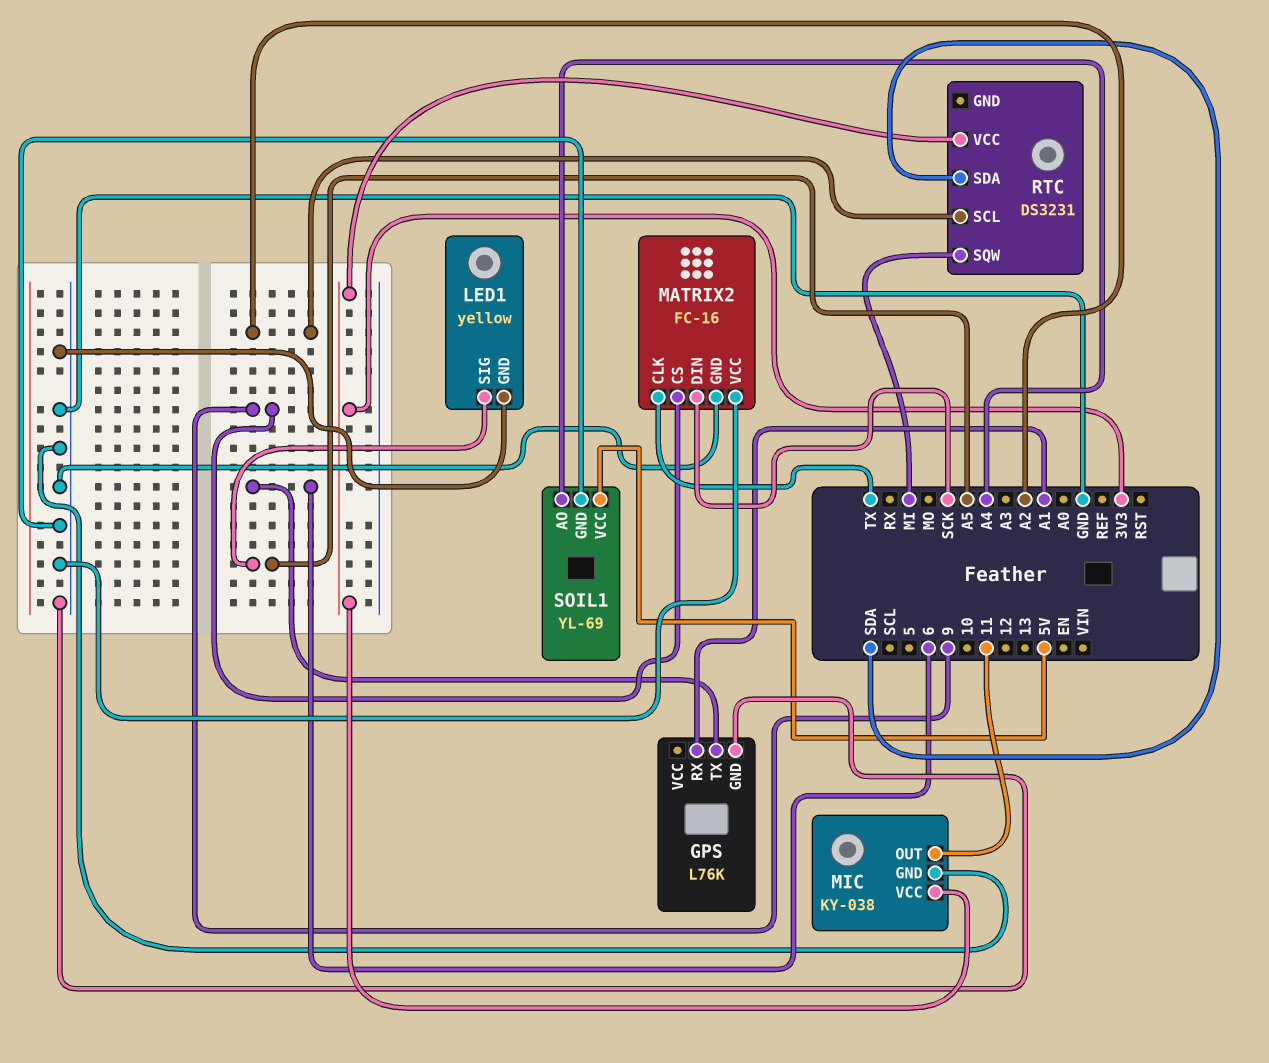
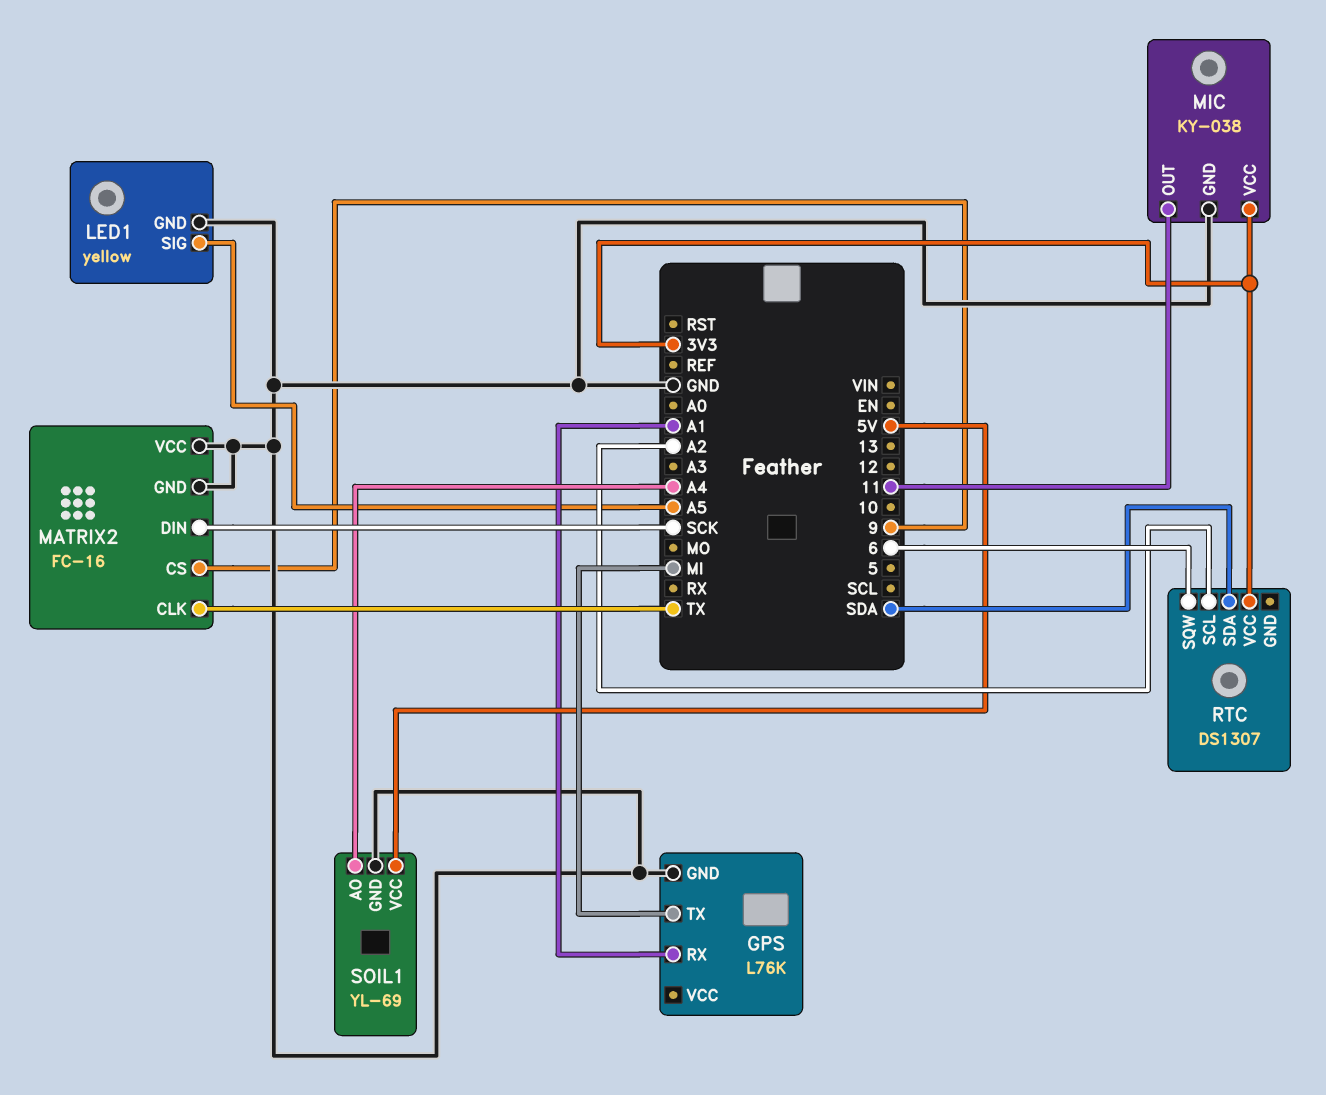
GPS pin TX: 6 -> MI
RTC: DS3231 -> DS1307
RTC pin SQW: MI -> 6

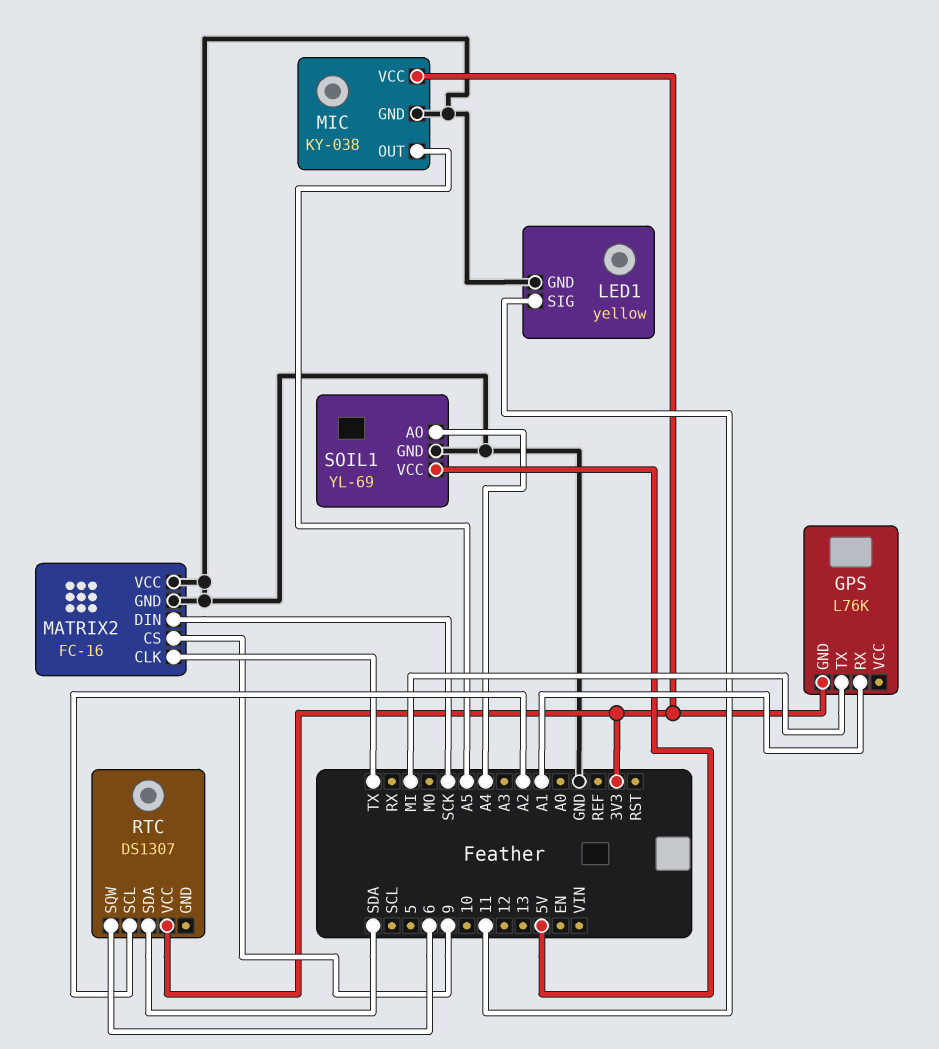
GPS pin GND: GND -> 3V3
LED1 pin SIG: A5 -> 11
MIC pin OUT: 11 -> A5

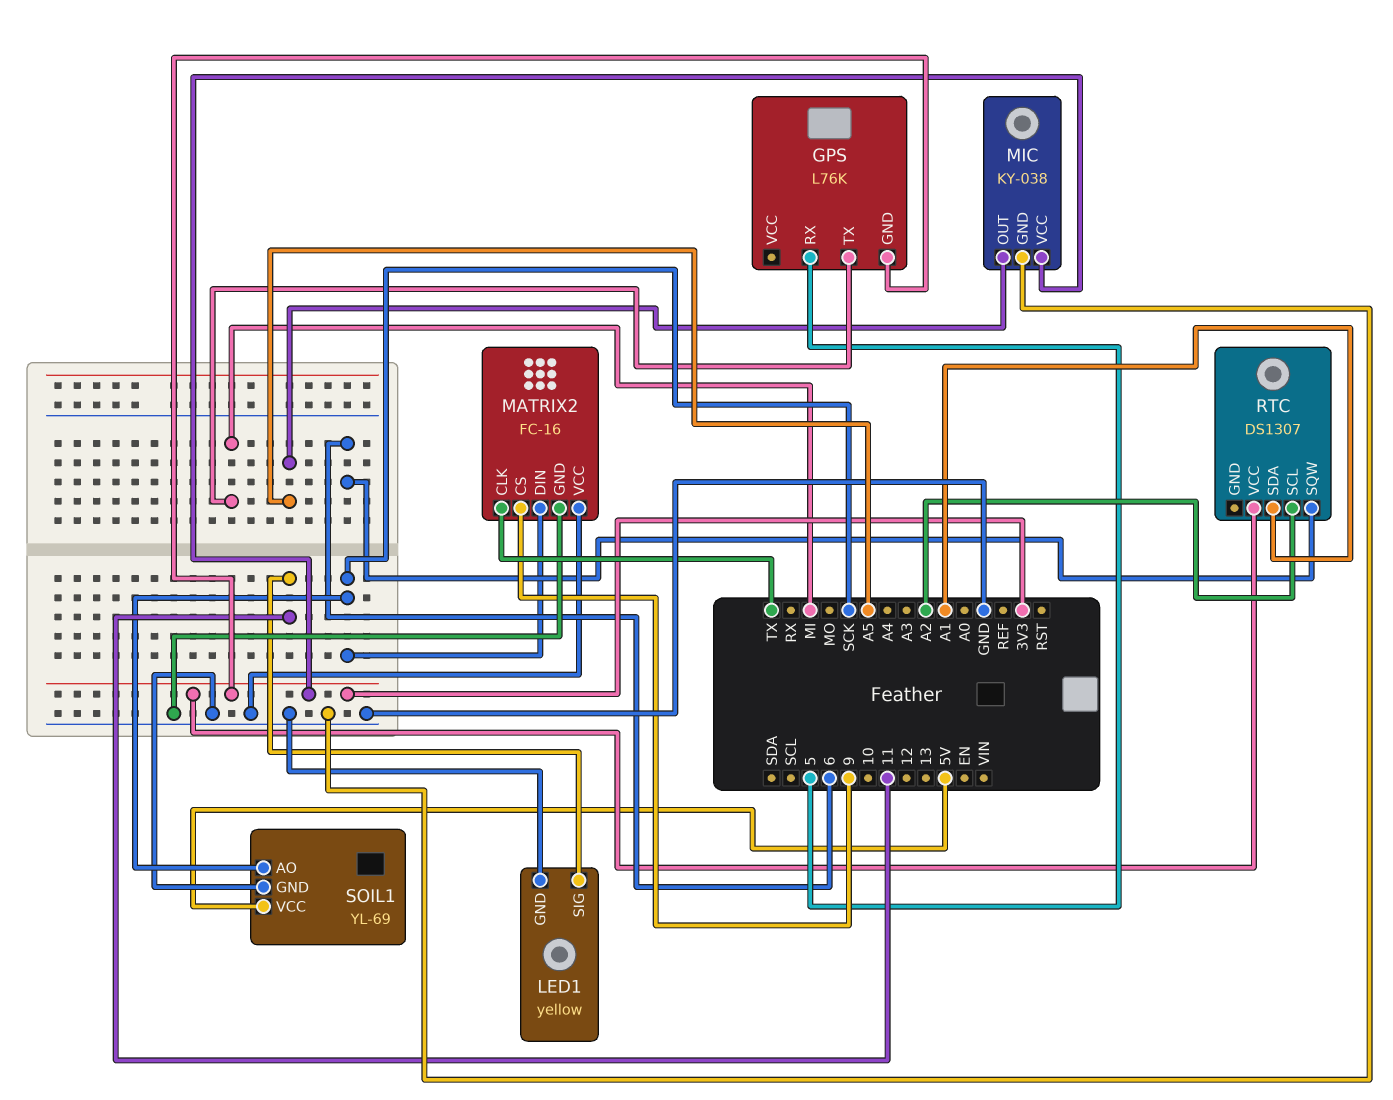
GPS pin RX: A1 -> 5
RTC pin SDA: SDA -> A1
SOIL1 pin AO: A4 -> SCK

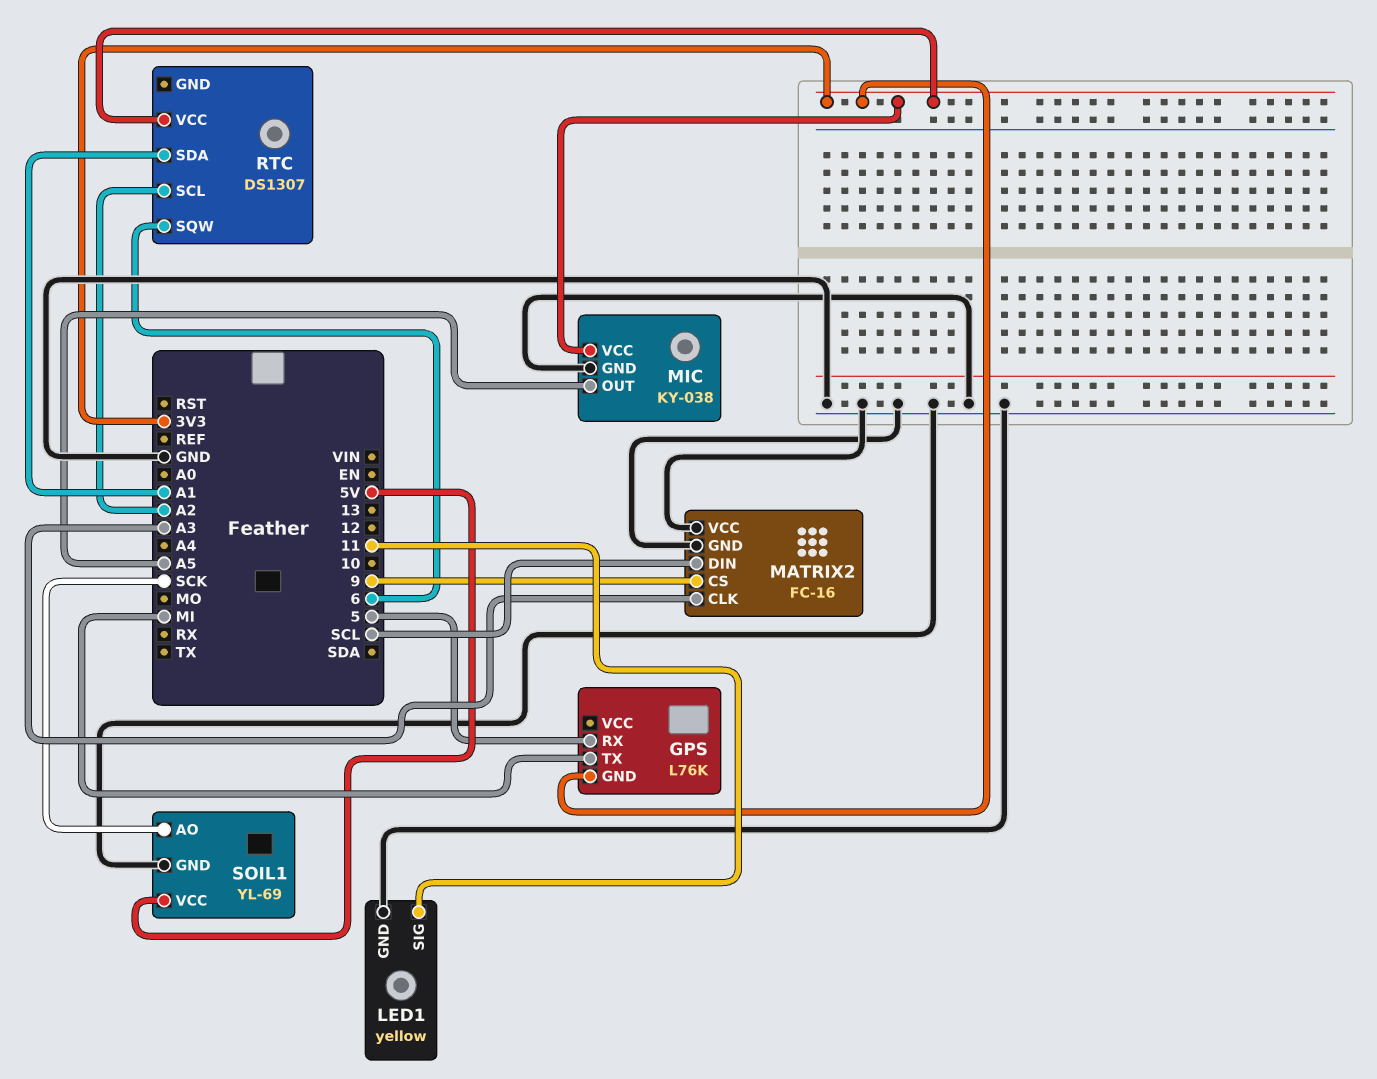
MATRIX2 pin CLK: TX -> A3
MATRIX2 pin DIN: SCK -> SCL

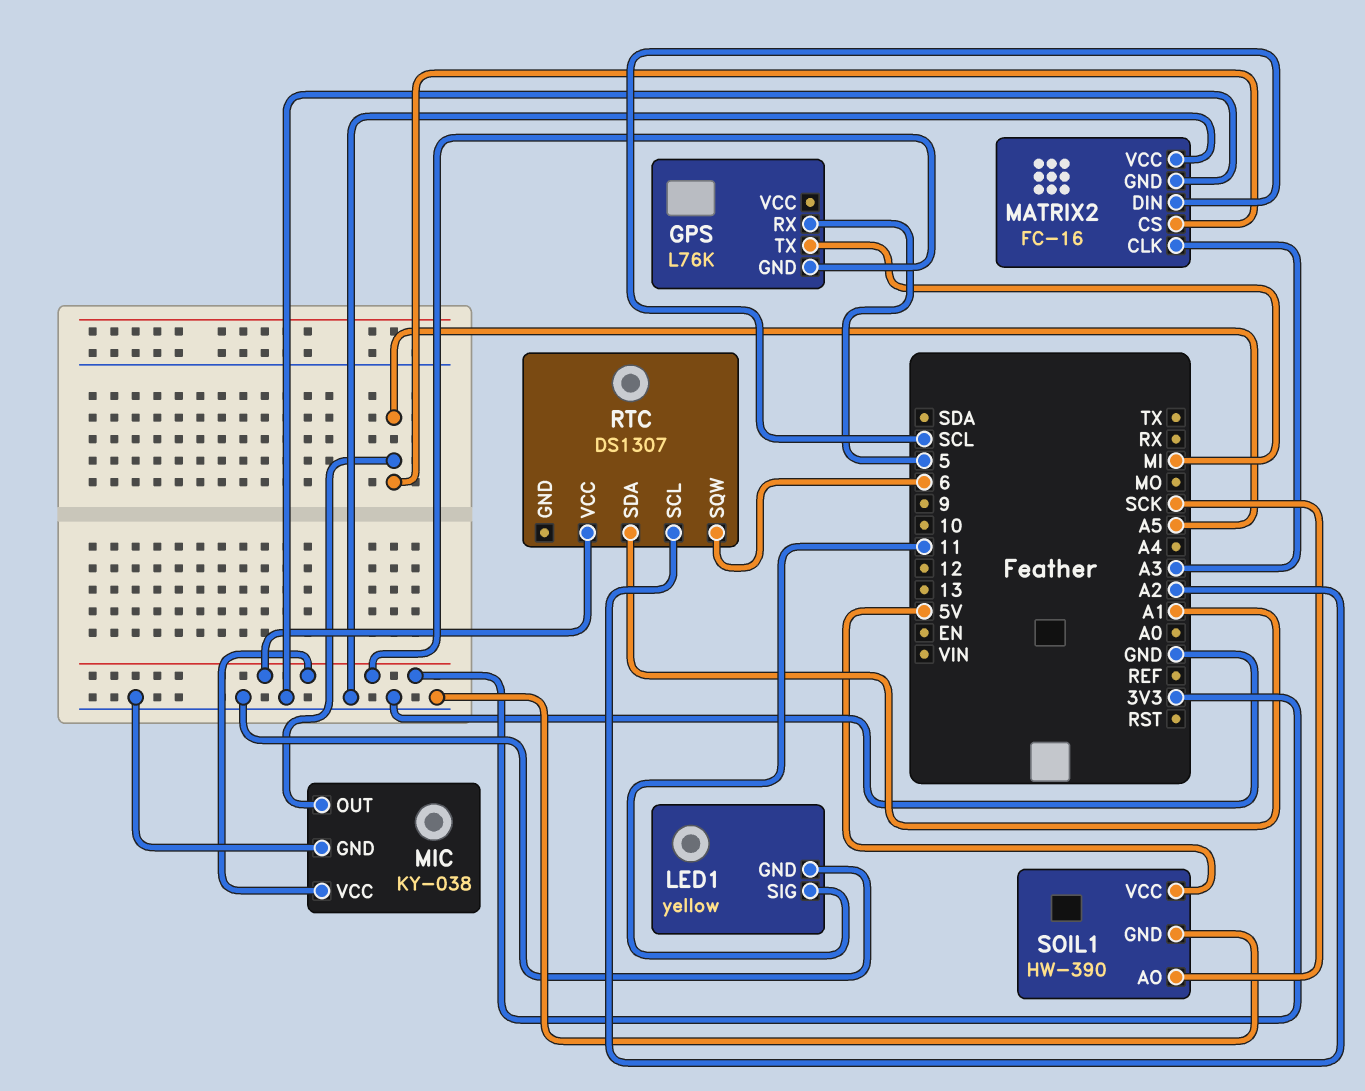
MATRIX2 pin CS: 9 -> A5
SOIL1: YL-69 -> HW-390

